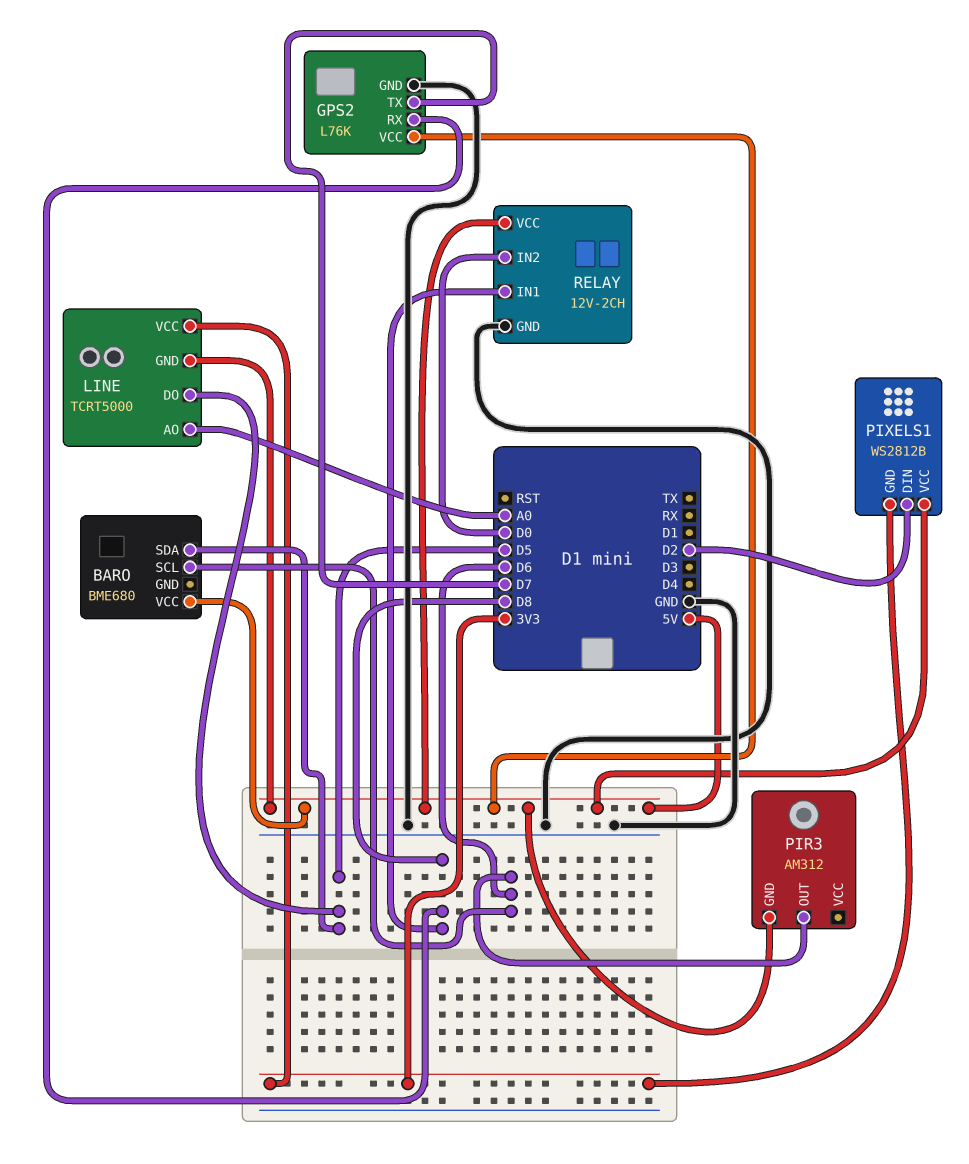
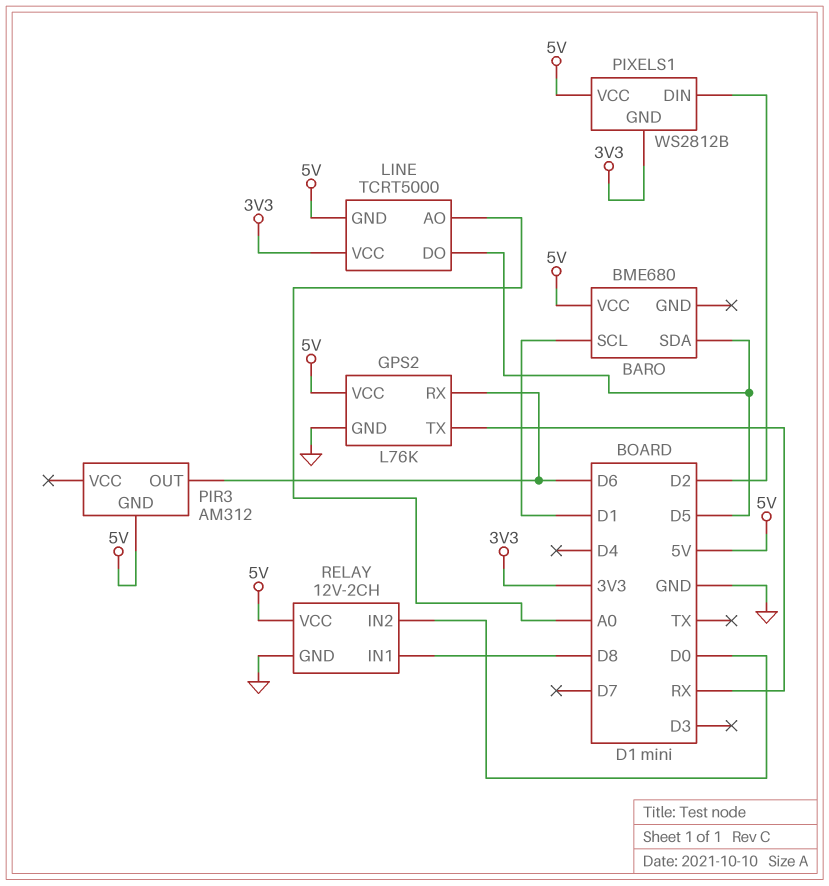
BARO pin SCL: D6 -> D1
GPS2 pin RX: D8 -> D6
GPS2 pin TX: D7 -> RX

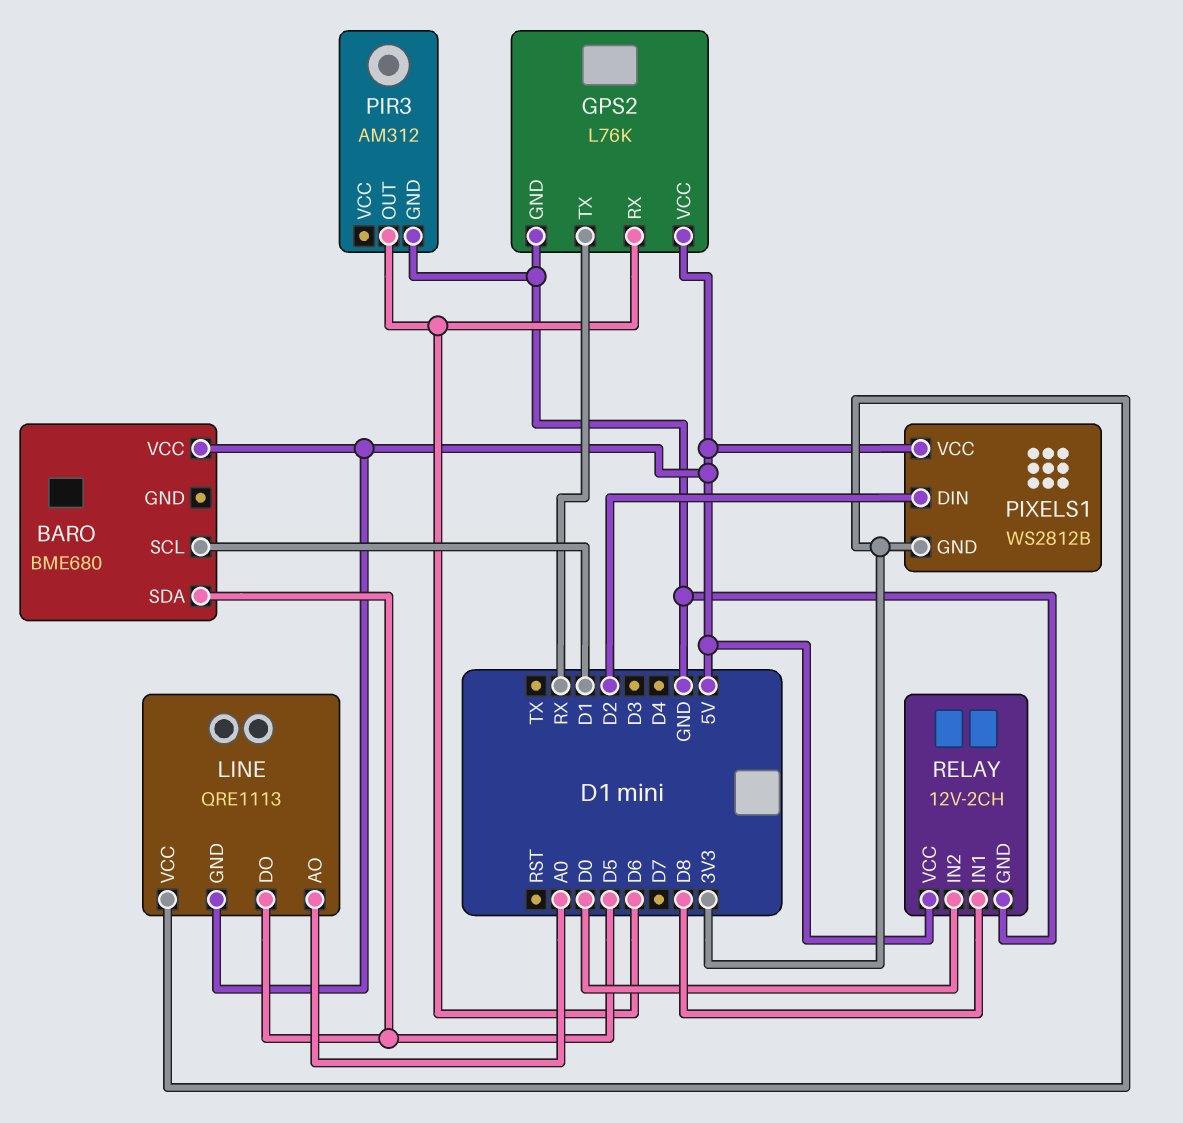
LINE: TCRT5000 -> QRE1113
PIR3 pin GND: 5V -> GND

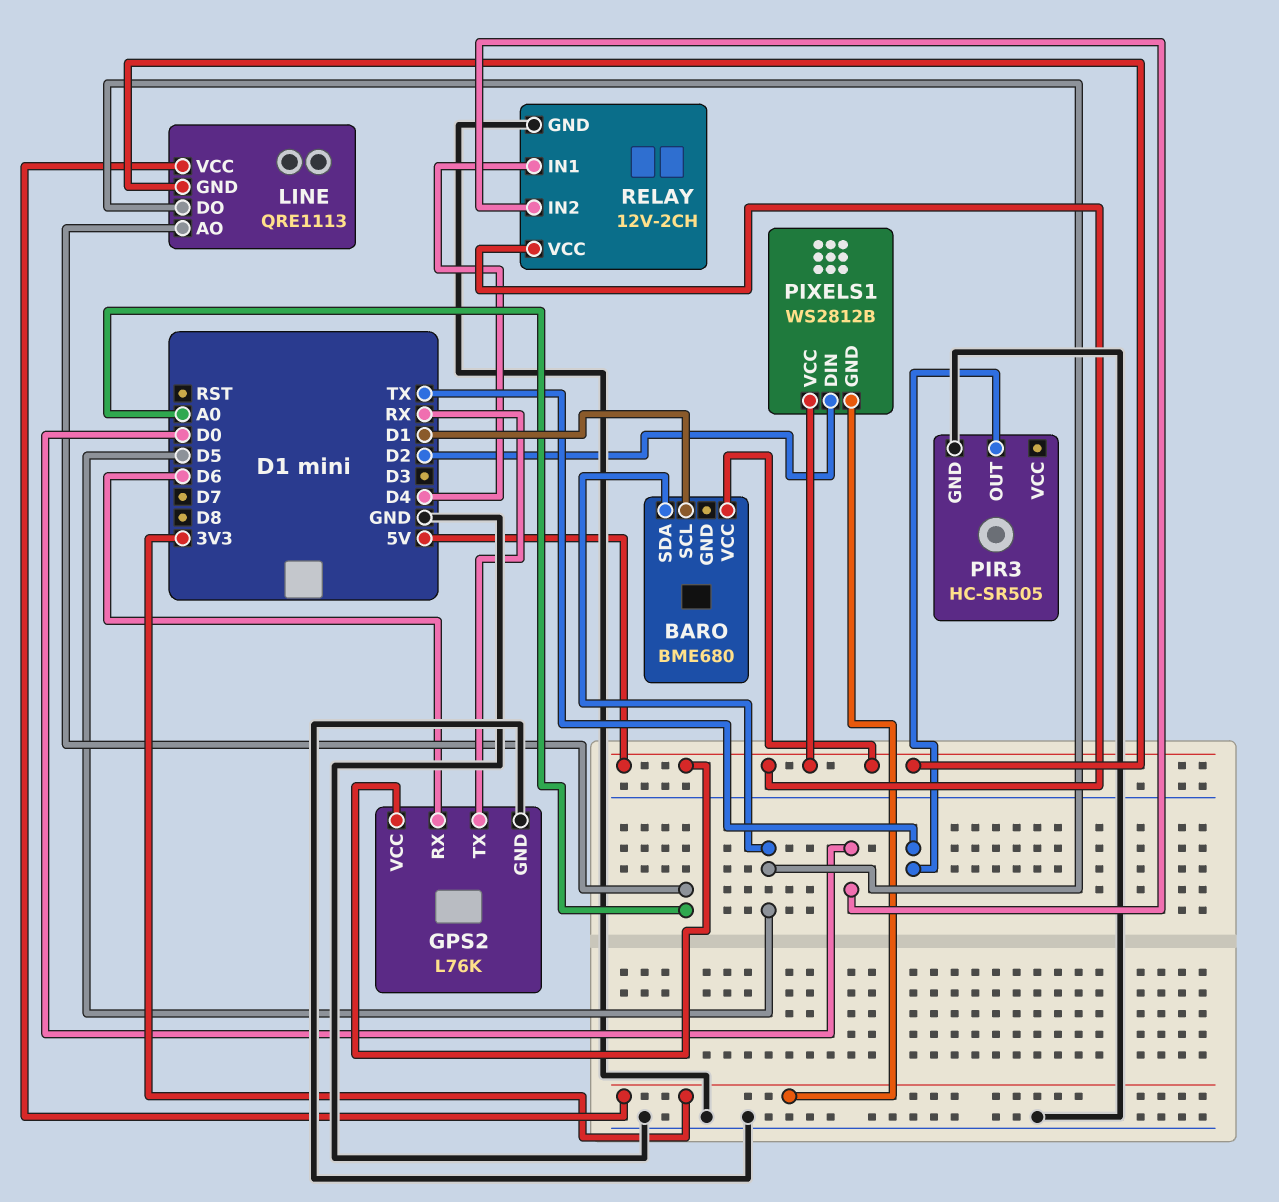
PIR3: AM312 -> HC-SR505
PIR3 pin OUT: D6 -> TX
RELAY pin IN1: D8 -> D4

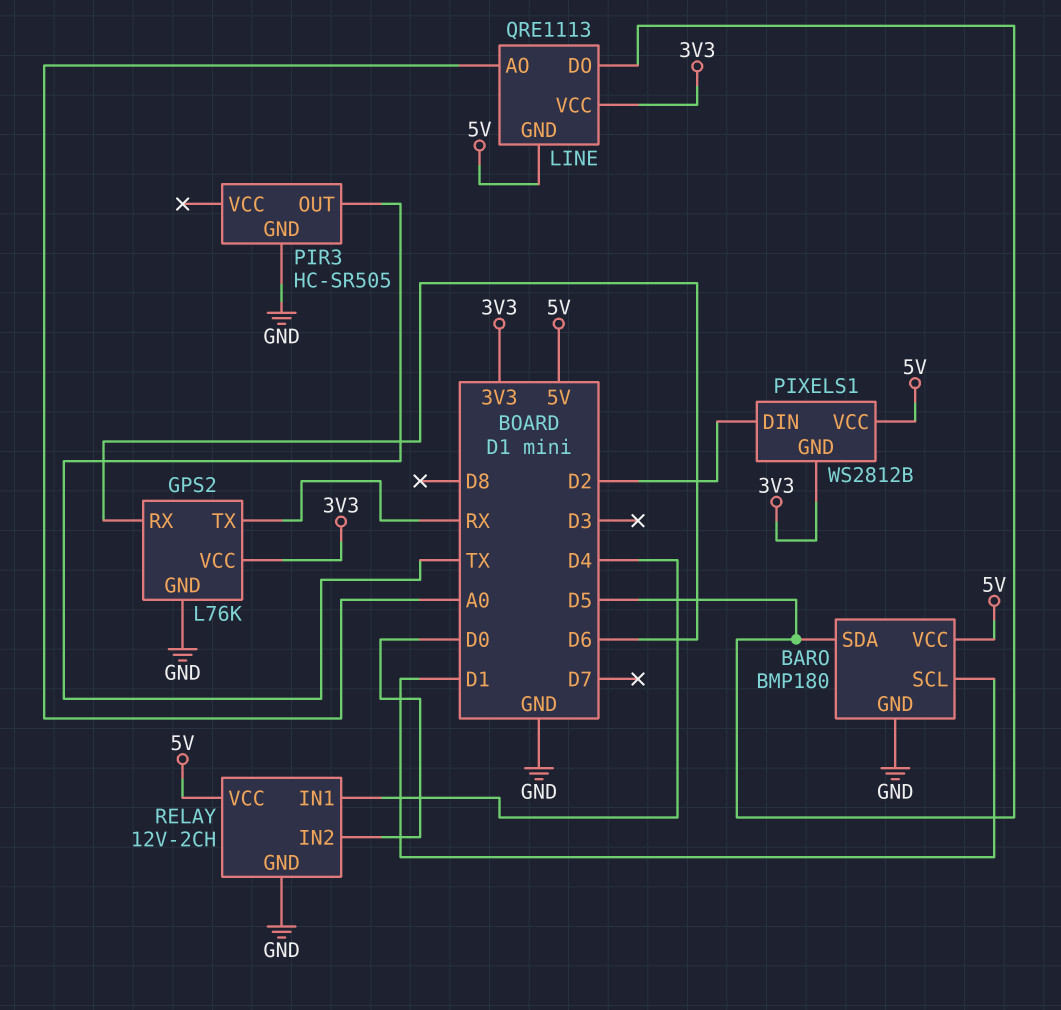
BARO: BME680 -> BMP180
BARO pin GND: none -> GND
GPS2 pin VCC: 5V -> 3V3

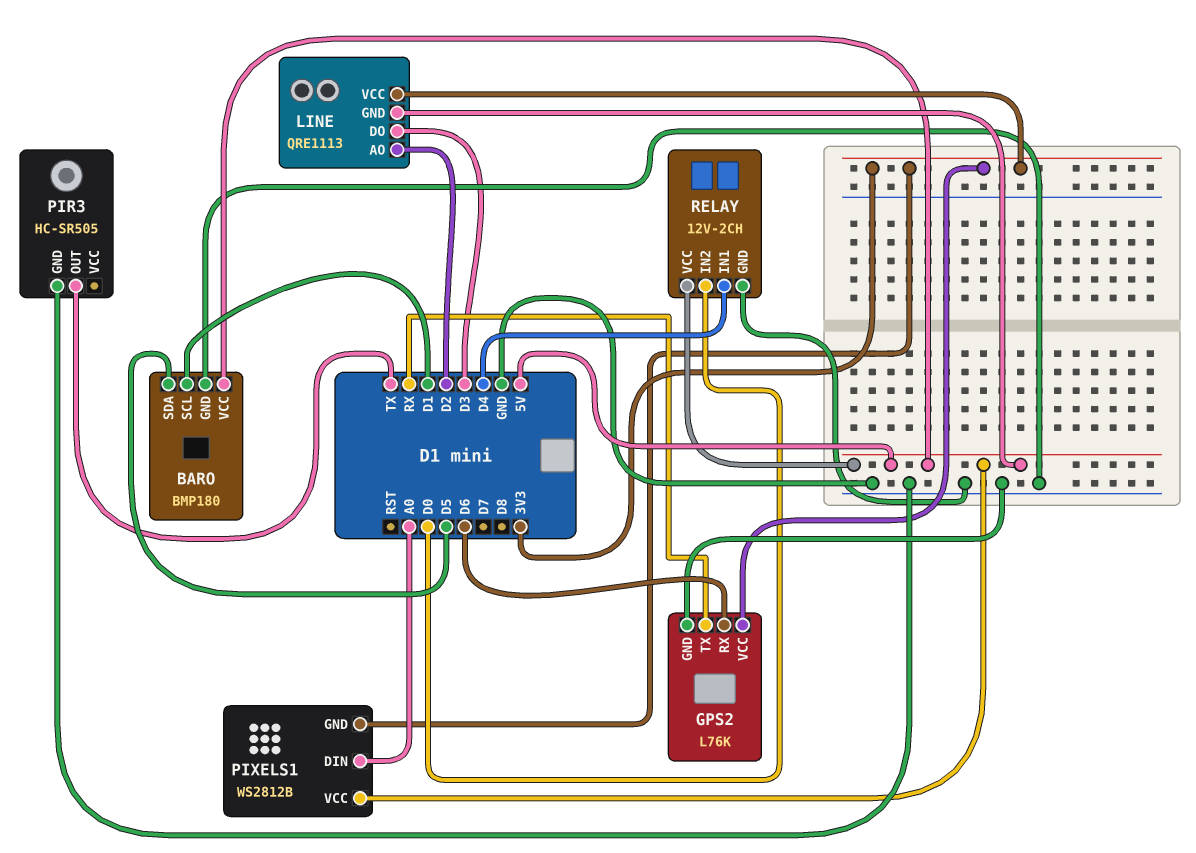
LINE pin AO: A0 -> D2
LINE pin DO: D5 -> D3
PIXELS1 pin DIN: D2 -> A0

